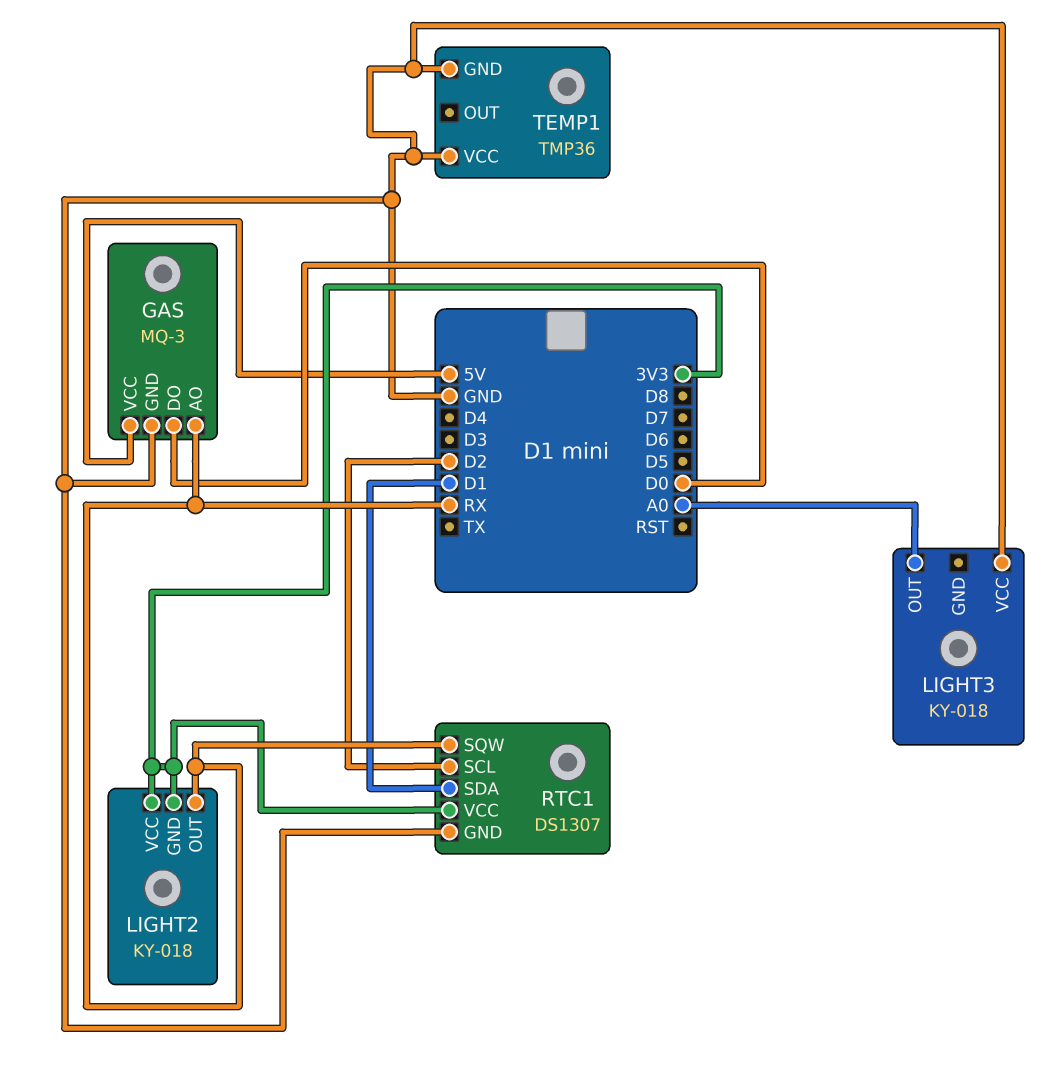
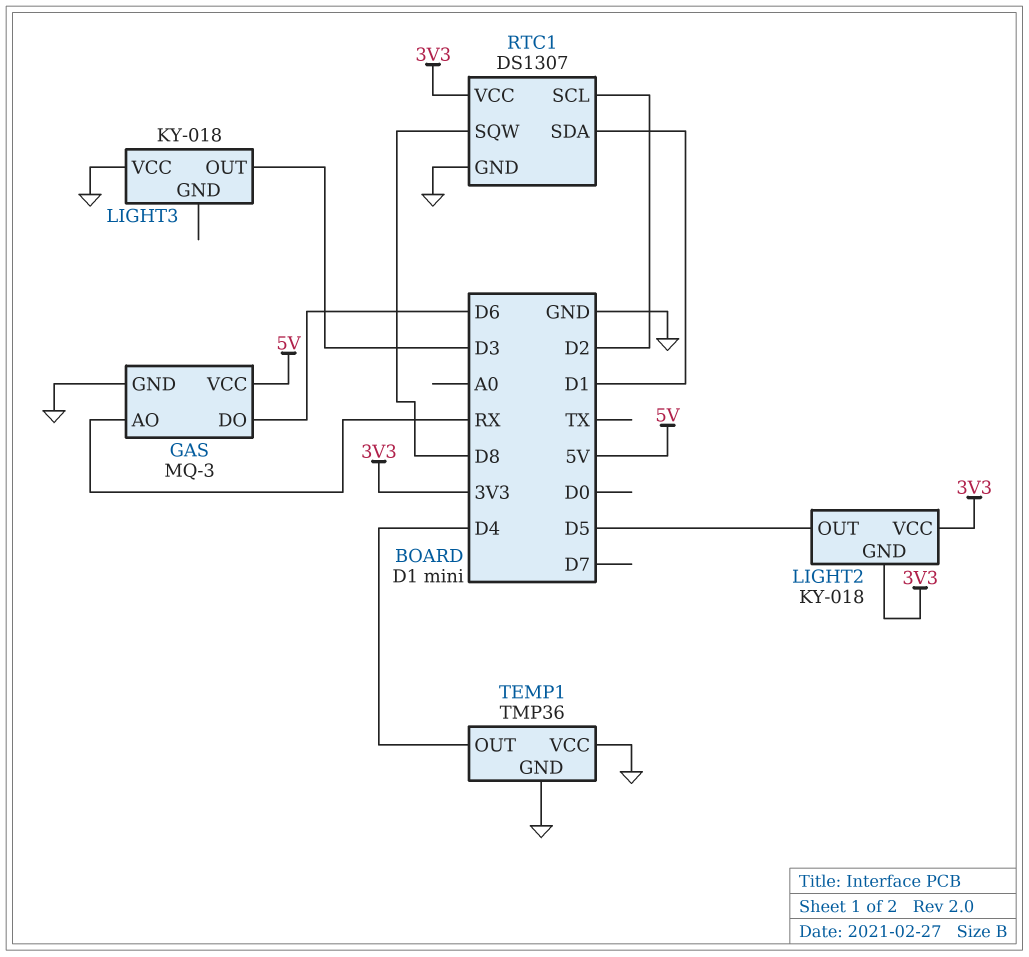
GAS pin DO: D0 -> D6
LIGHT2 pin OUT: RX -> D5
LIGHT3 pin OUT: A0 -> D3
RTC1 pin SQW: RX -> D8
TEMP1 pin OUT: none -> D4

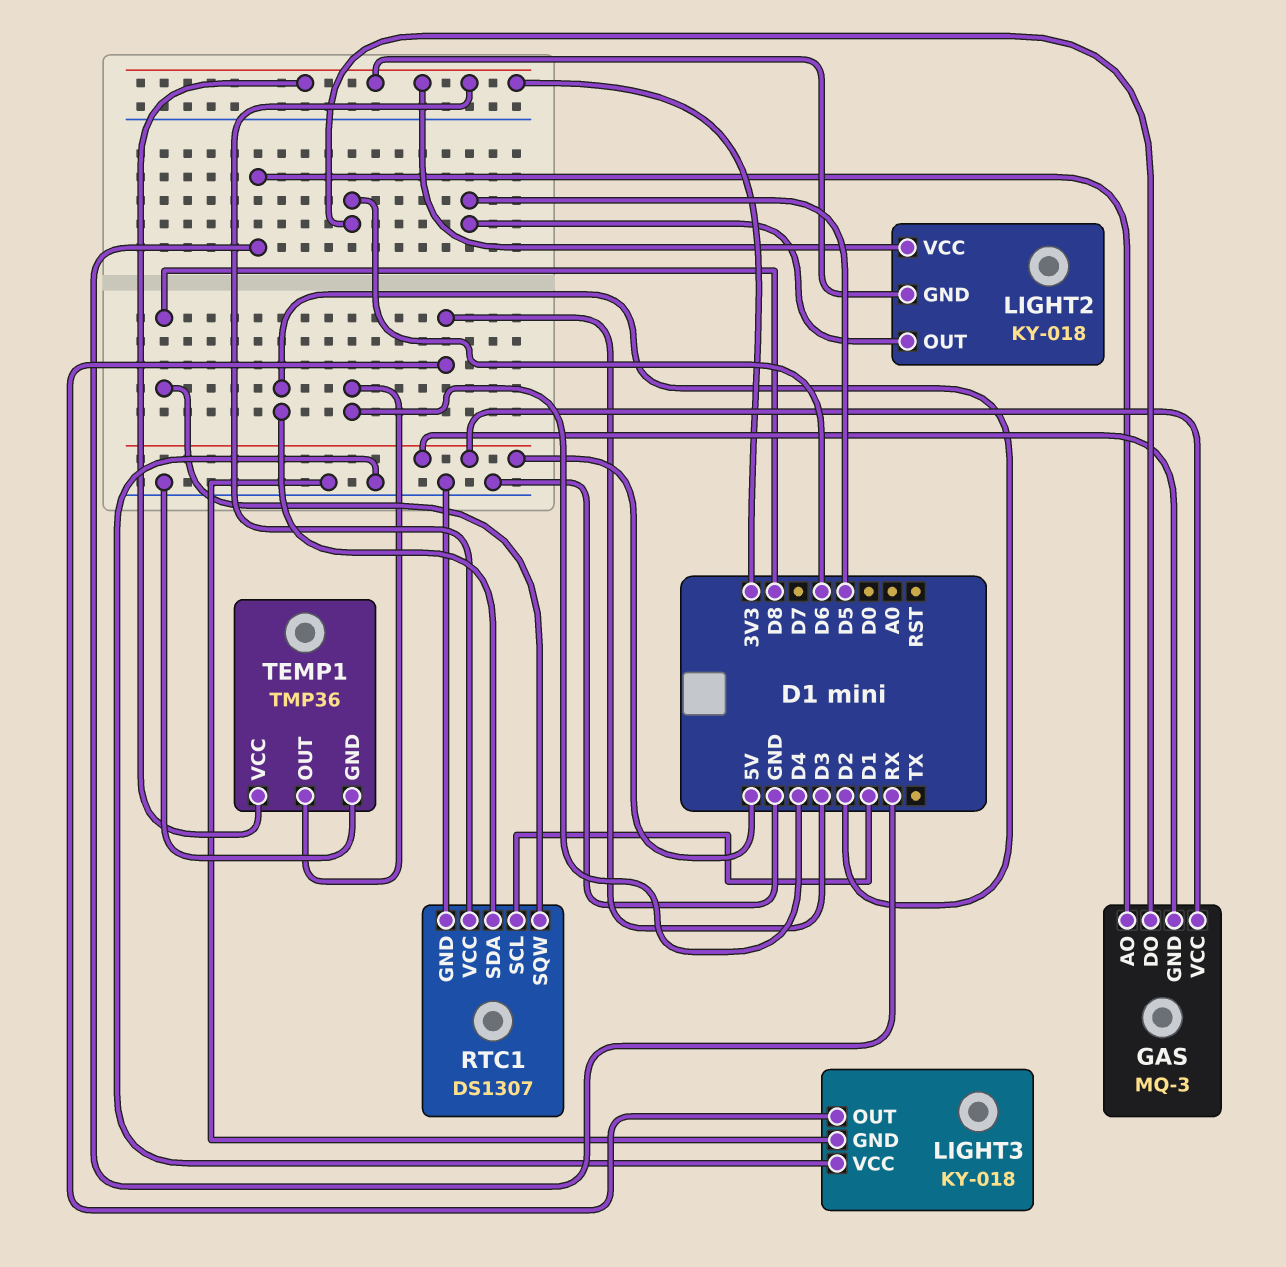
GAS pin GND: GND -> 5V
LIGHT3 pin GND: none -> GND
RTC1 pin SCL: D2 -> D1
RTC1 pin SDA: D1 -> D2
TEMP1 pin VCC: GND -> 3V3

